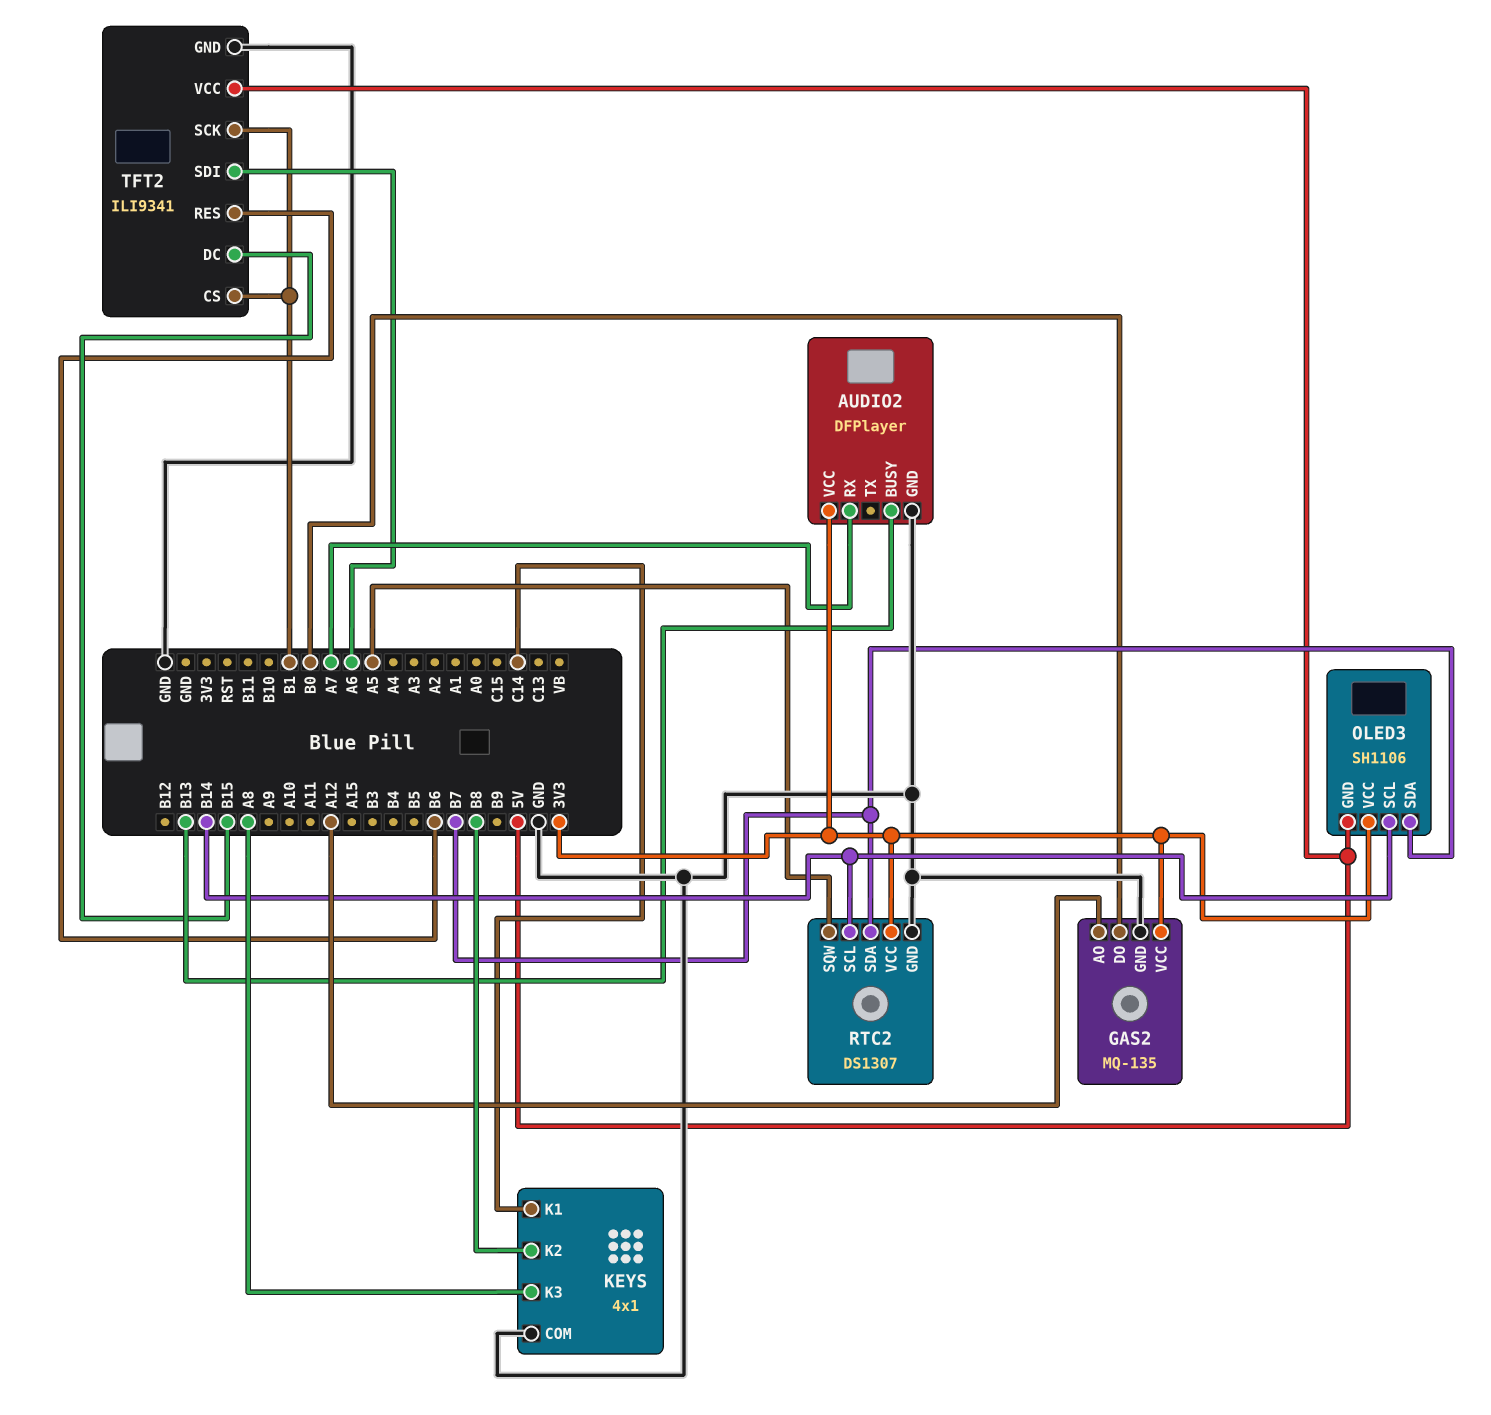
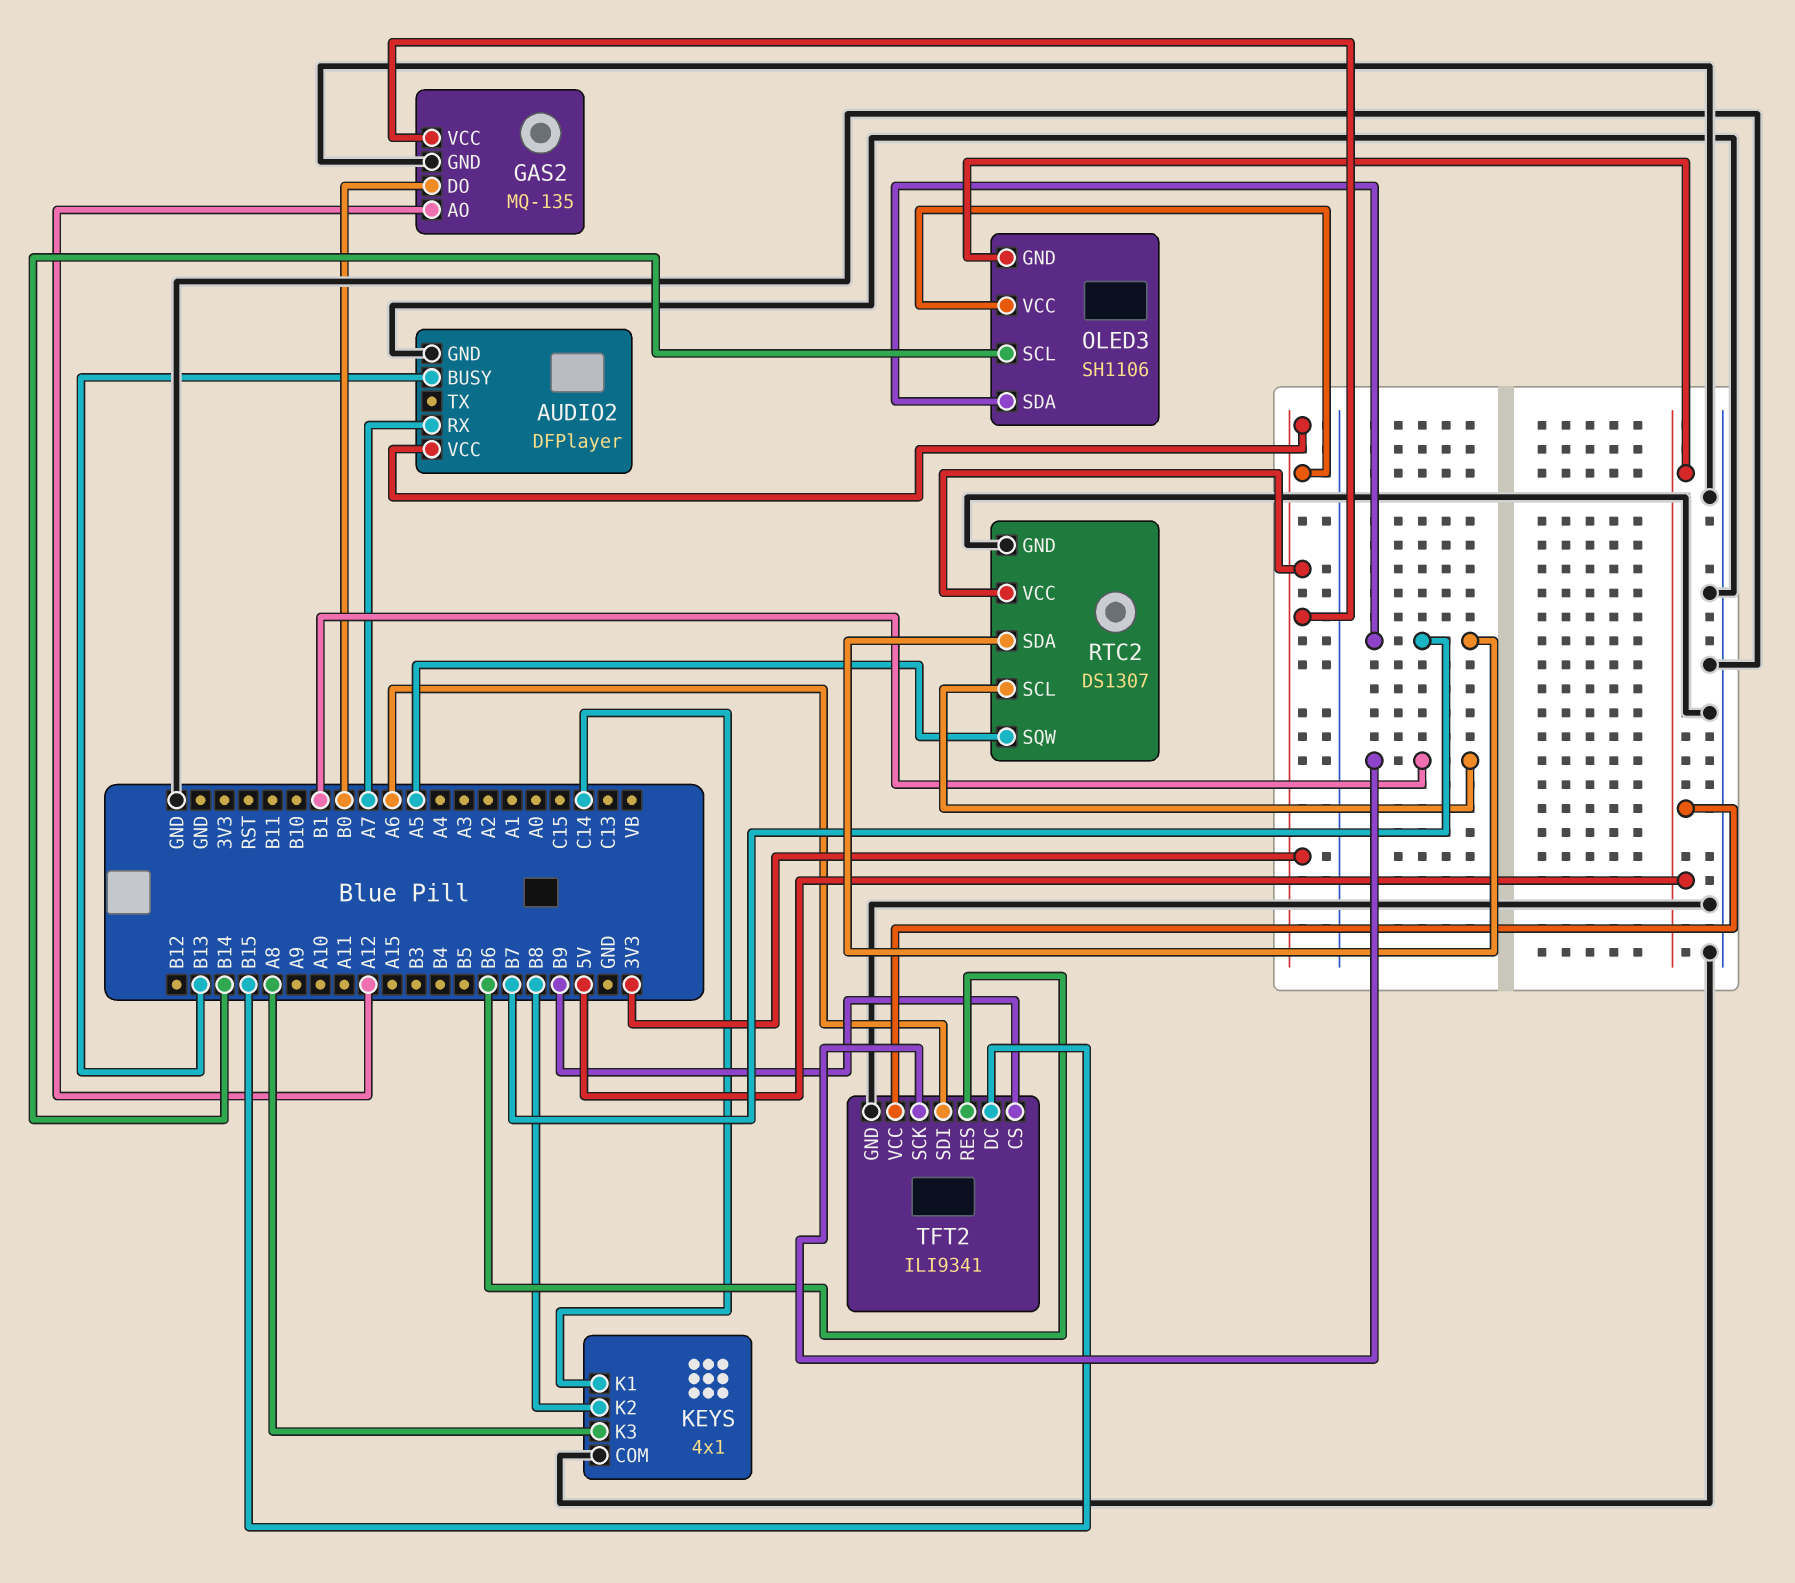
RTC2 pin SCL: B14 -> B1
TFT2 pin CS: B1 -> B9

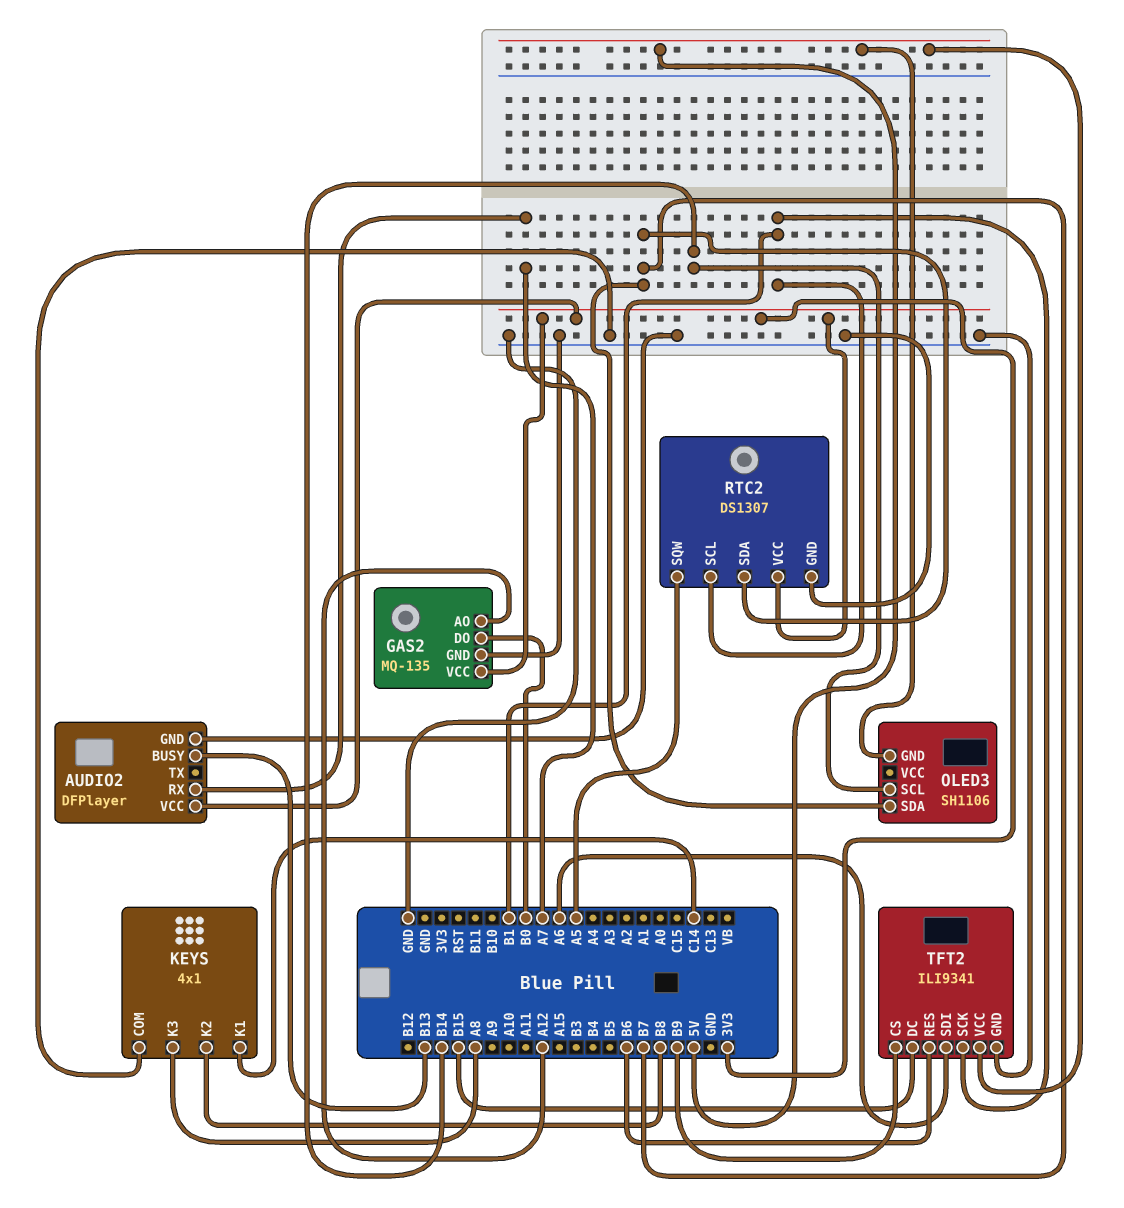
OLED3 pin VCC: 3V3 -> none

